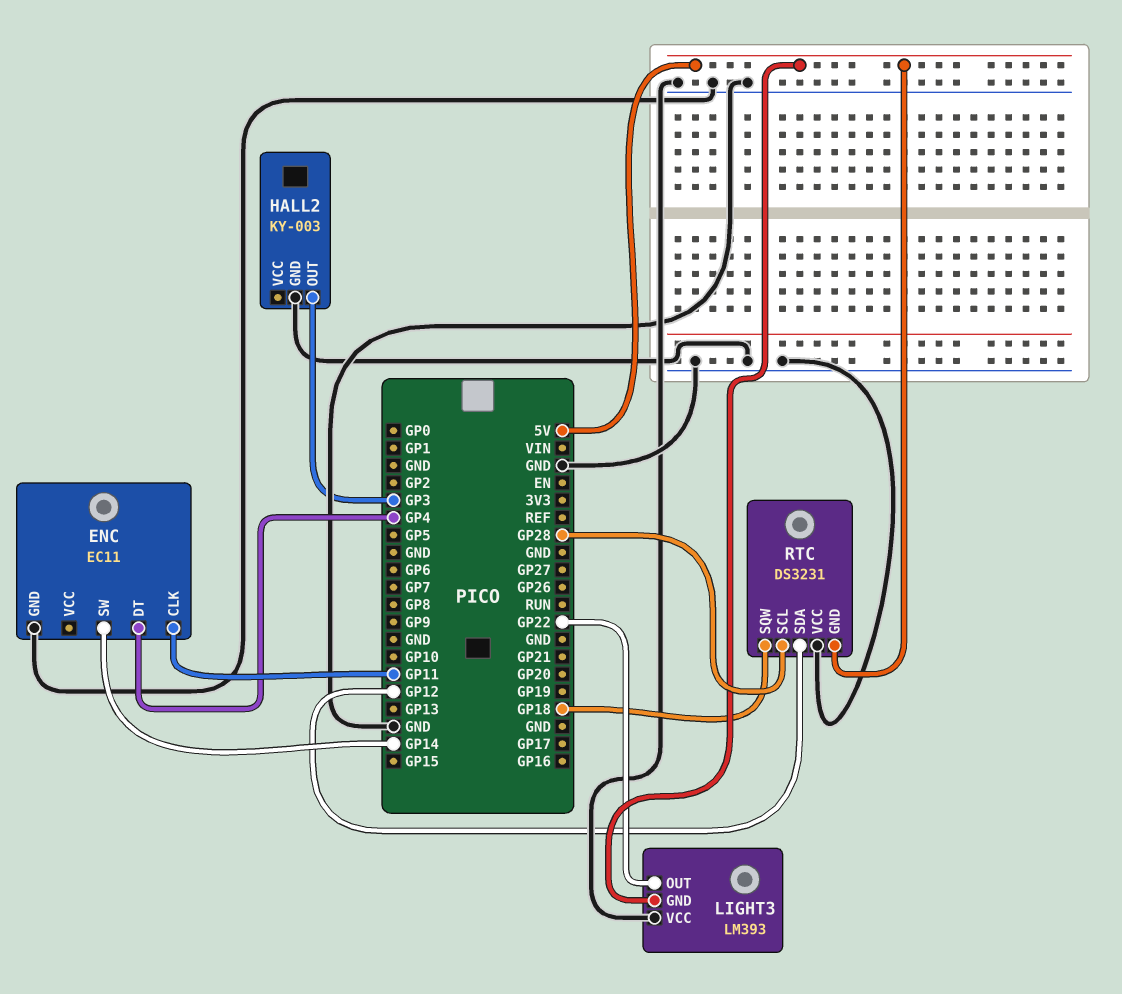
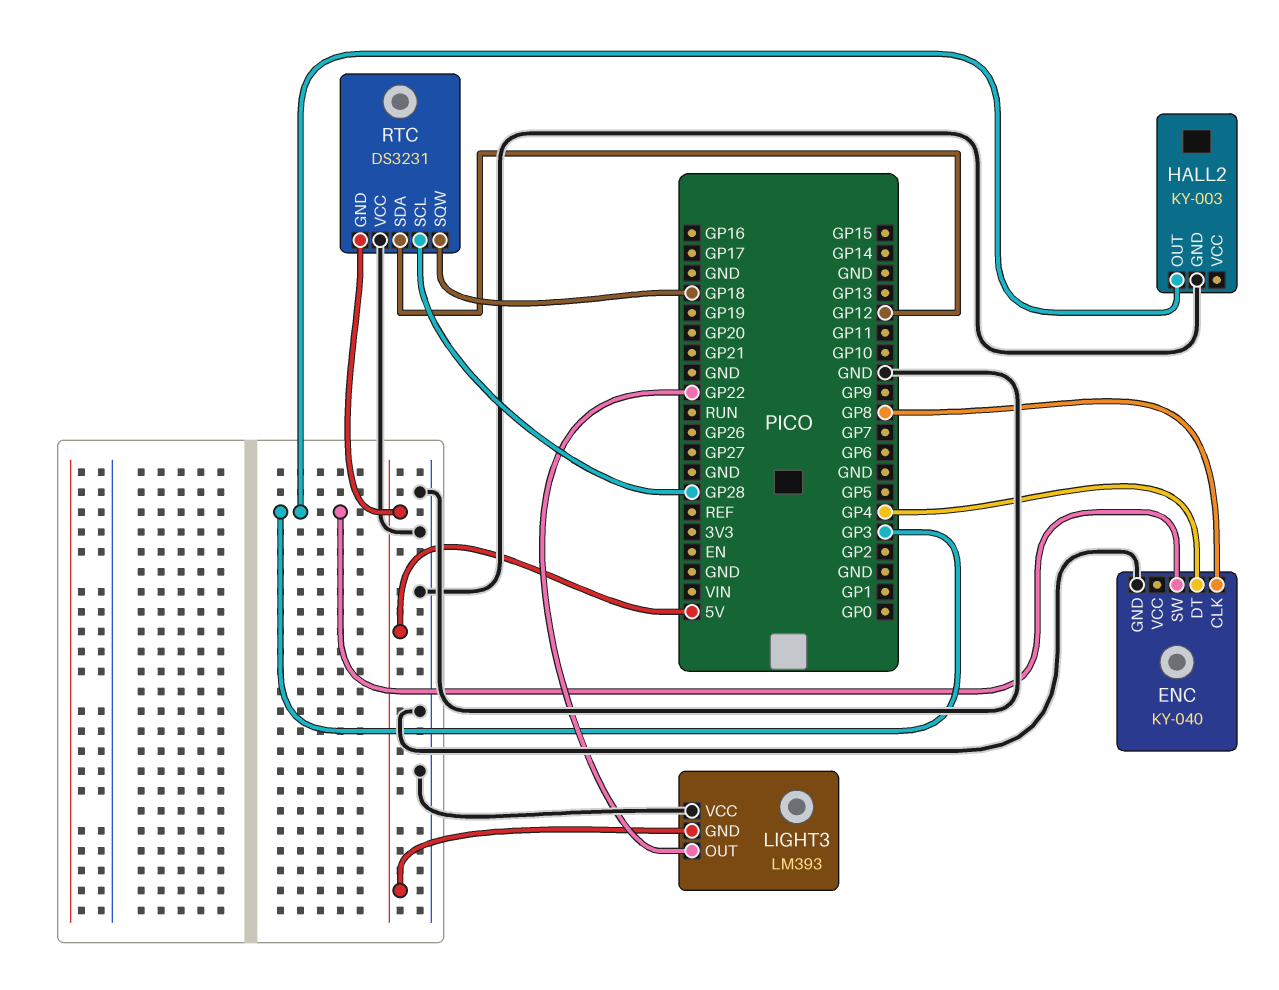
ENC: EC11 -> KY-040
ENC pin CLK: GP11 -> GP8
ENC pin SW: GP14 -> GP3

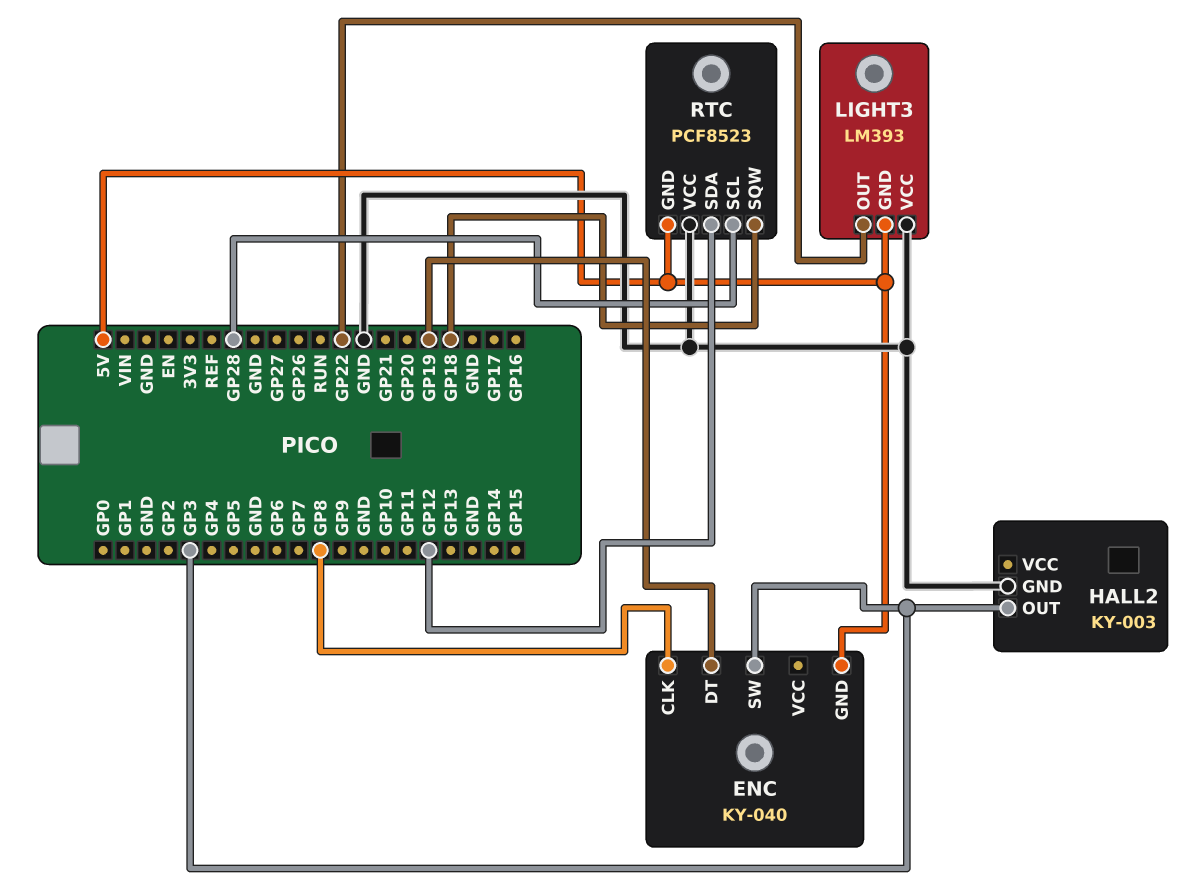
ENC pin DT: GP4 -> GP19
ENC pin GND: GND -> 5V
RTC: DS3231 -> PCF8523

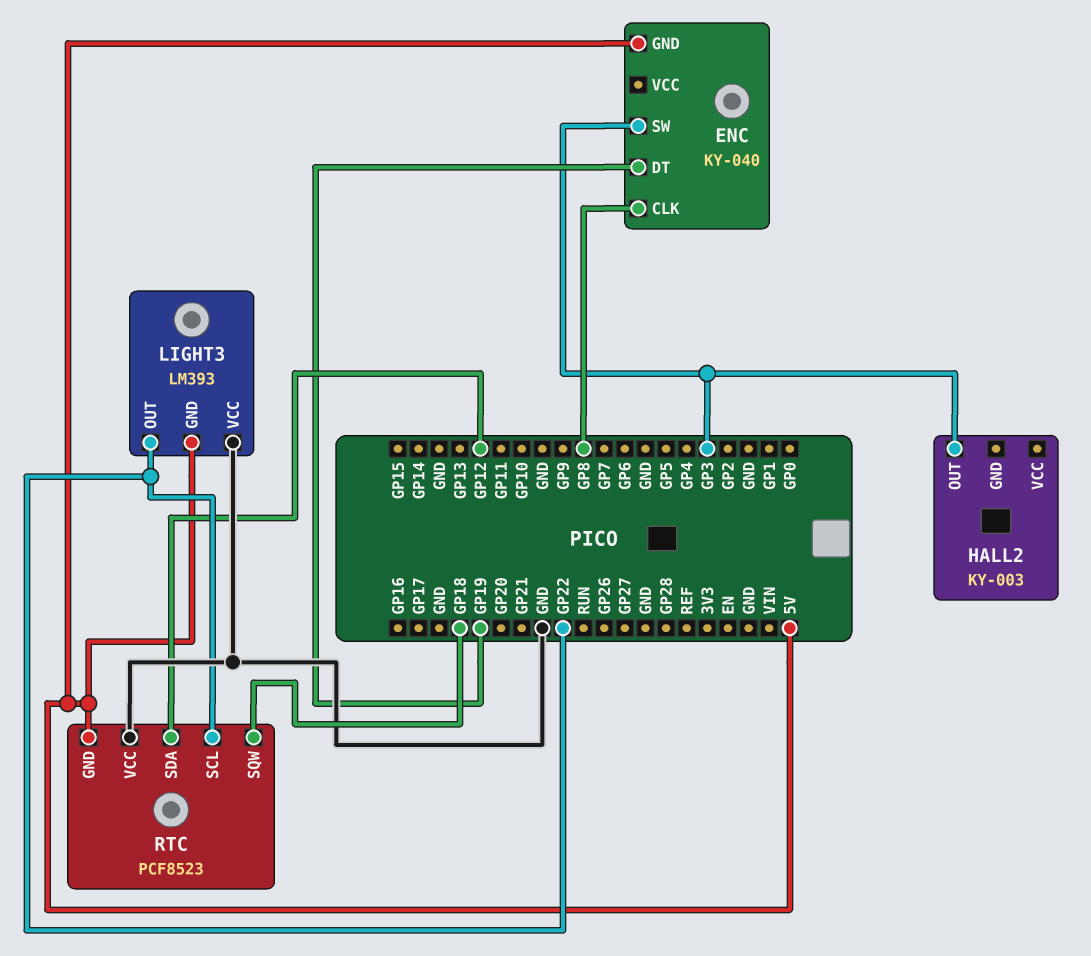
HALL2 pin GND: GND -> none
RTC pin SCL: GP28 -> GP22

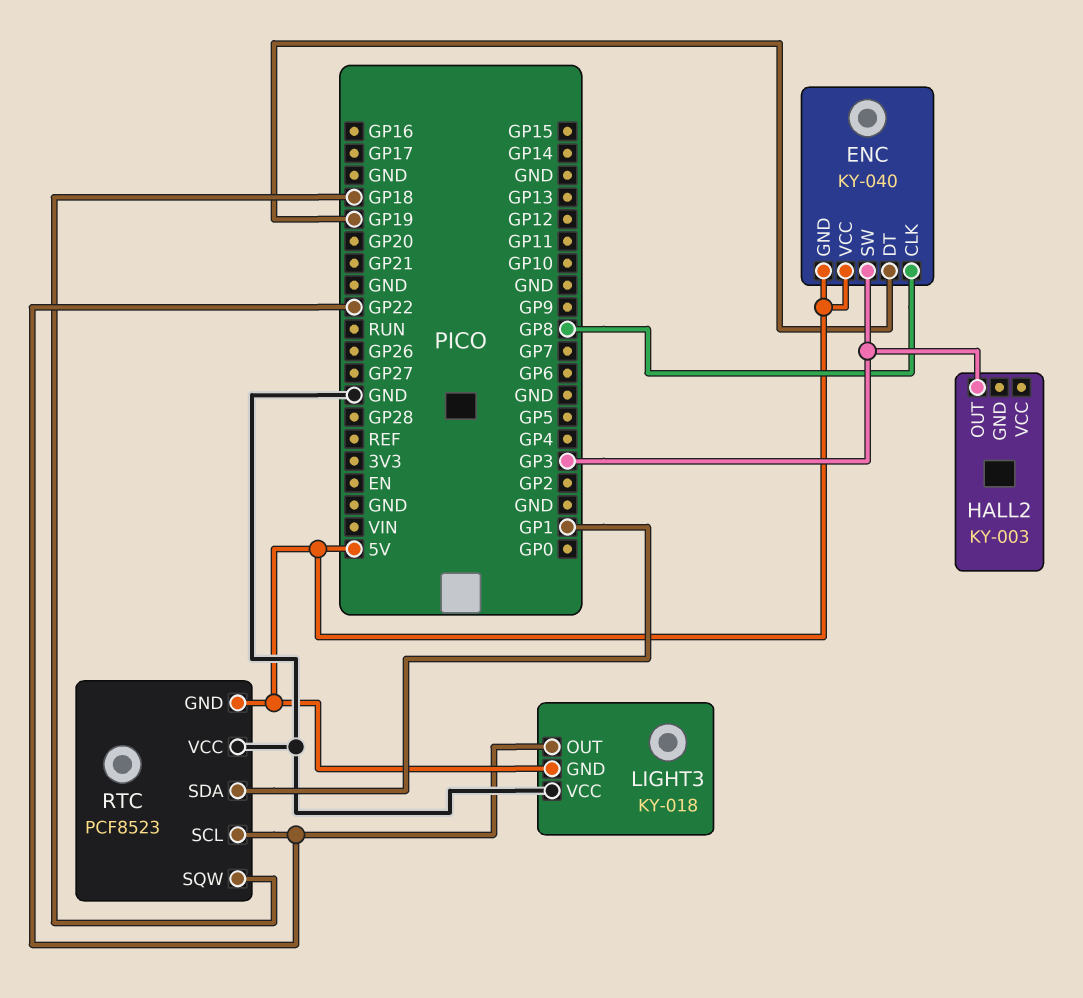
ENC pin VCC: none -> 5V
LIGHT3: LM393 -> KY-018
RTC pin SDA: GP12 -> GP1

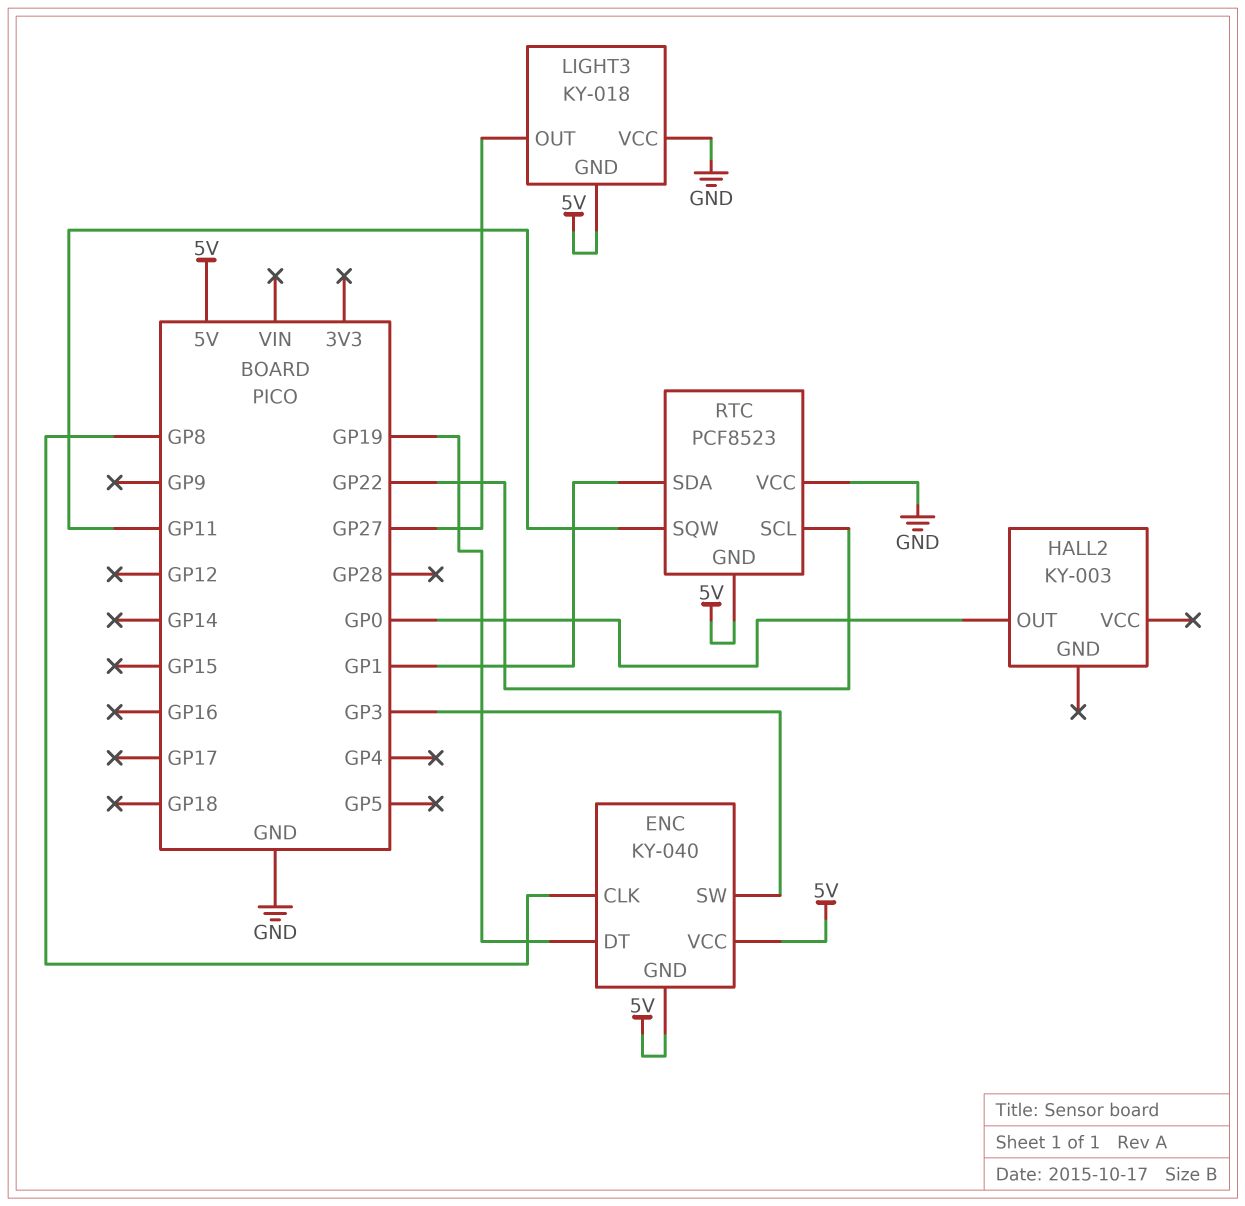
HALL2 pin OUT: GP3 -> GP0
LIGHT3 pin OUT: GP22 -> GP27
RTC pin SQW: GP18 -> GP11

